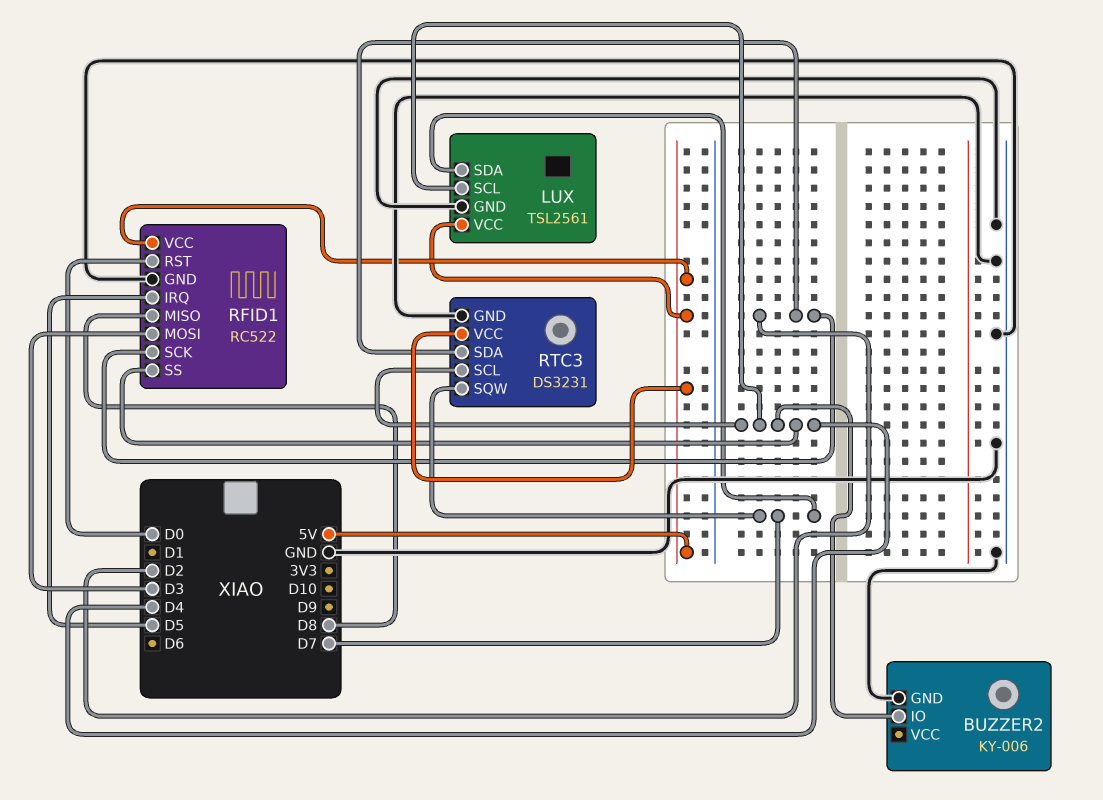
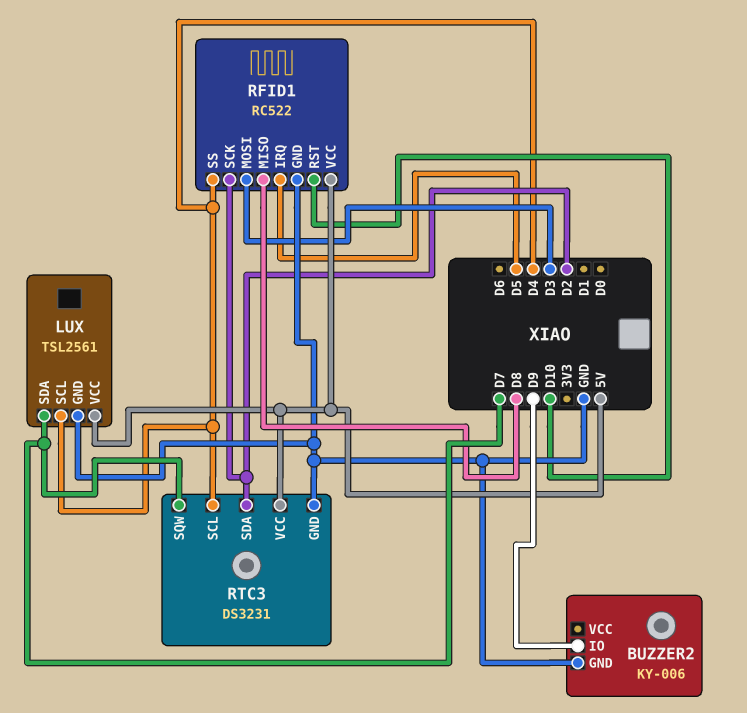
BUZZER2 pin IO: D4 -> D9
RFID1 pin RST: D0 -> D10

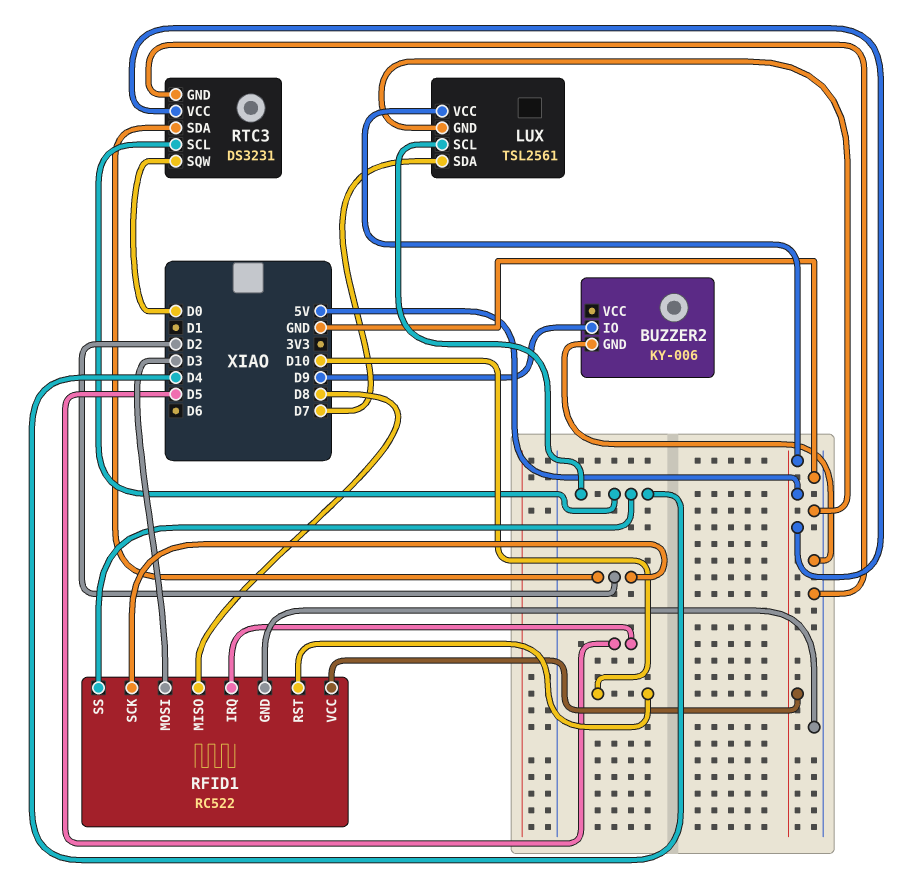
RTC3 pin SQW: D7 -> D0

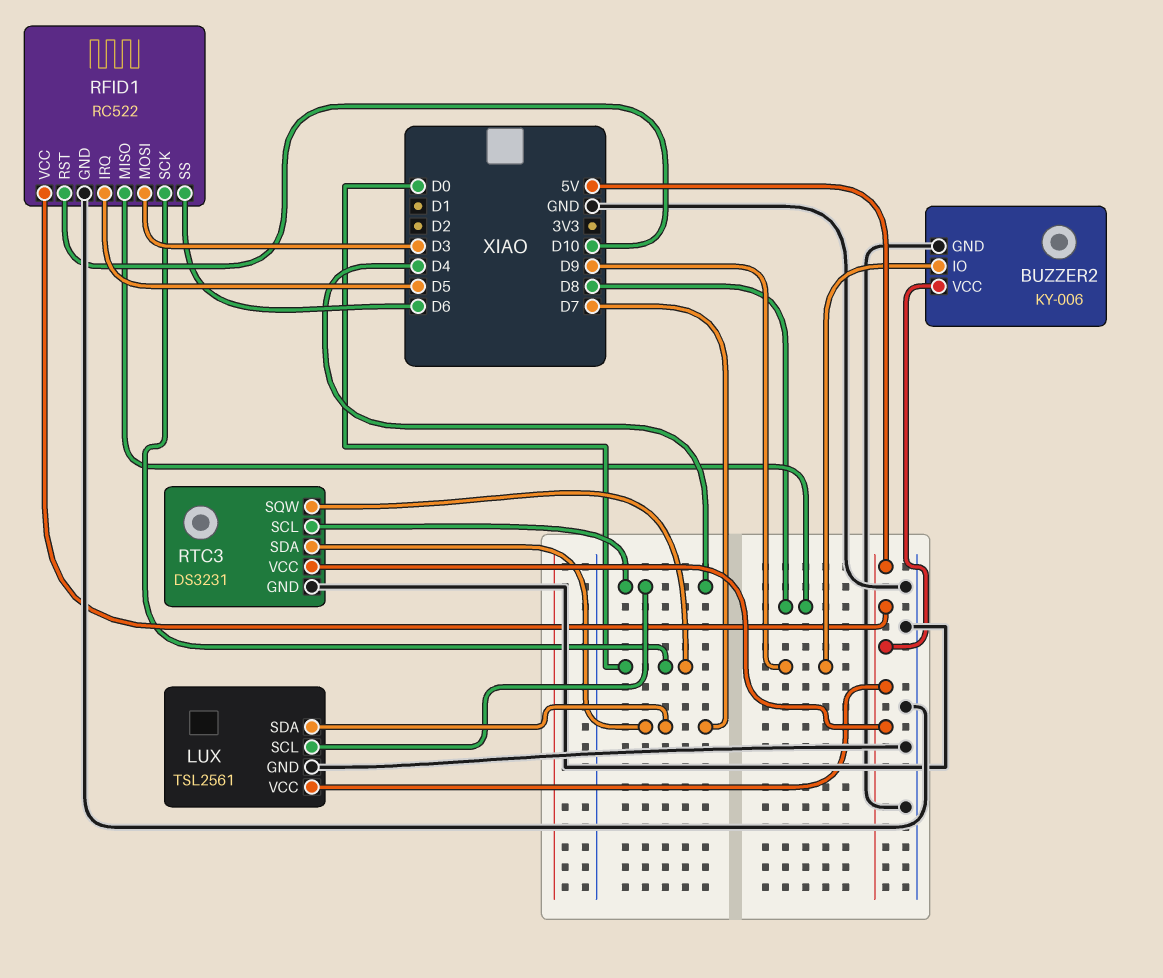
BUZZER2 pin VCC: none -> 5V
RFID1 pin SCK: D2 -> D0
RFID1 pin SS: D4 -> D6
RTC3 pin SDA: D2 -> D7

